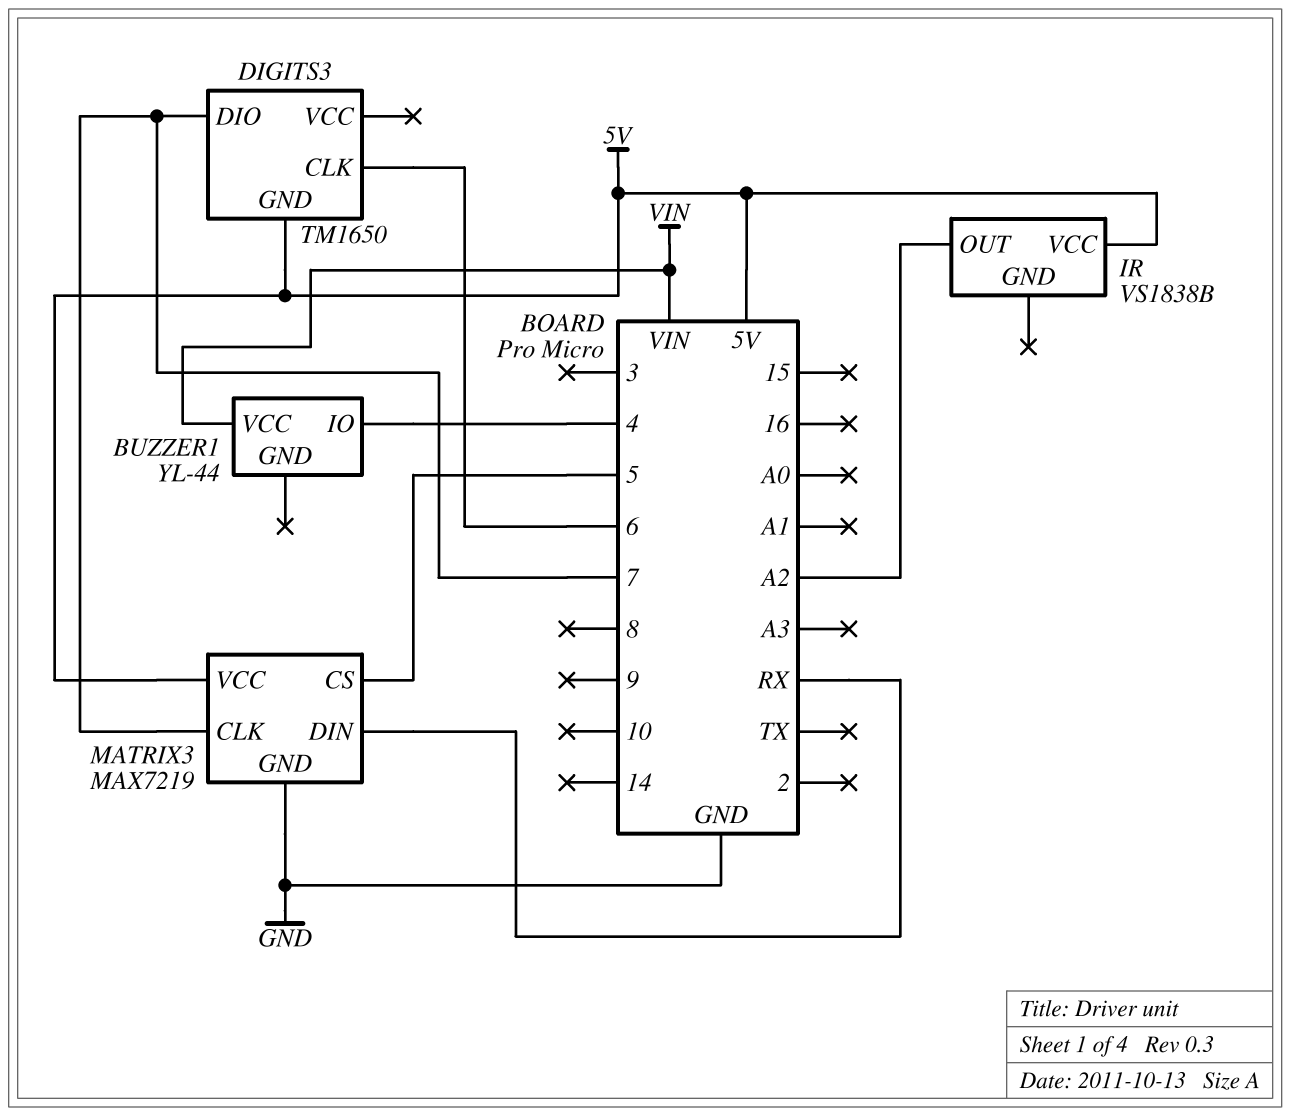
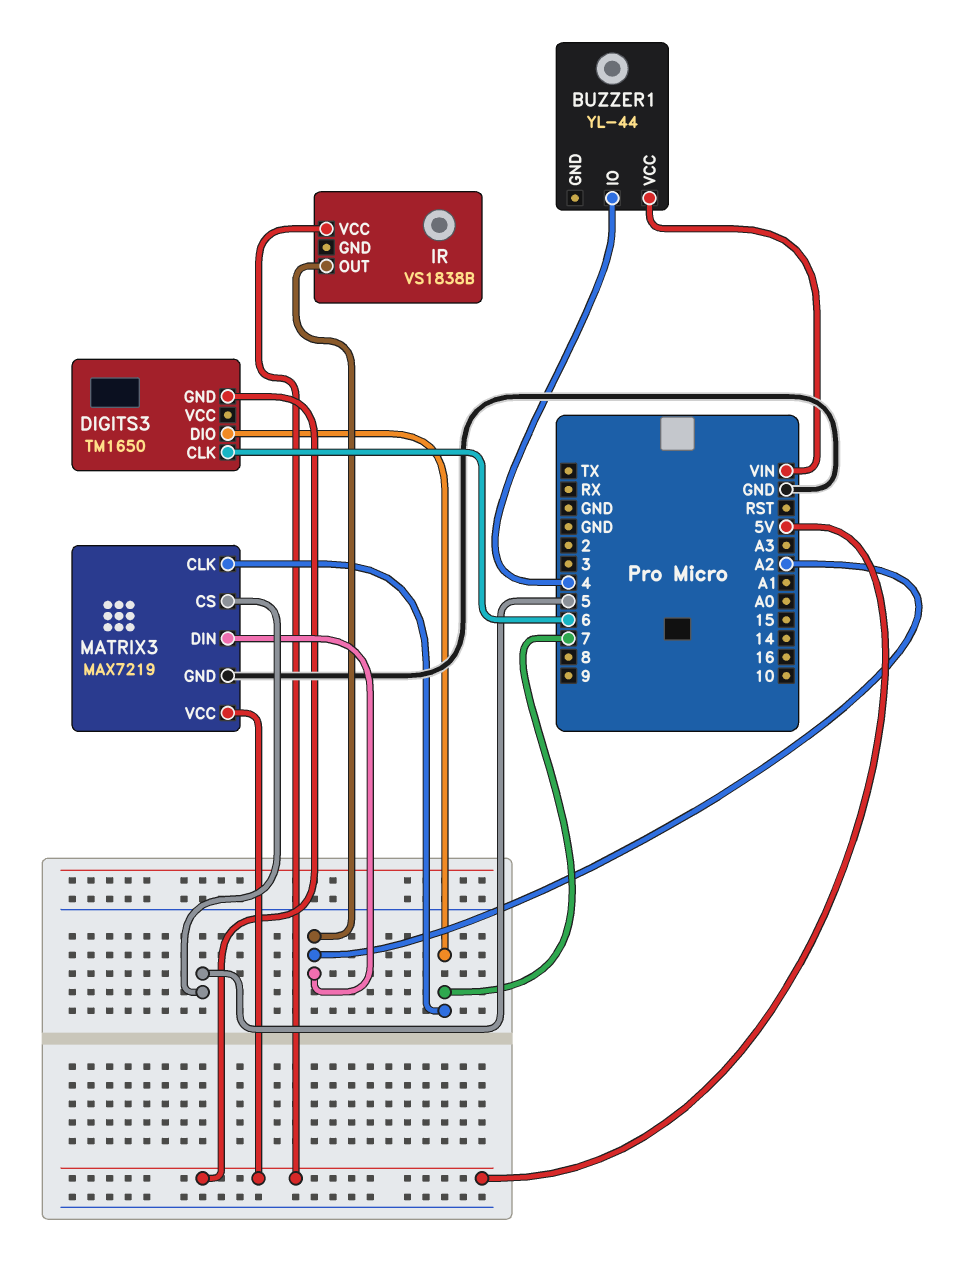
MATRIX3 pin DIN: RX -> A2

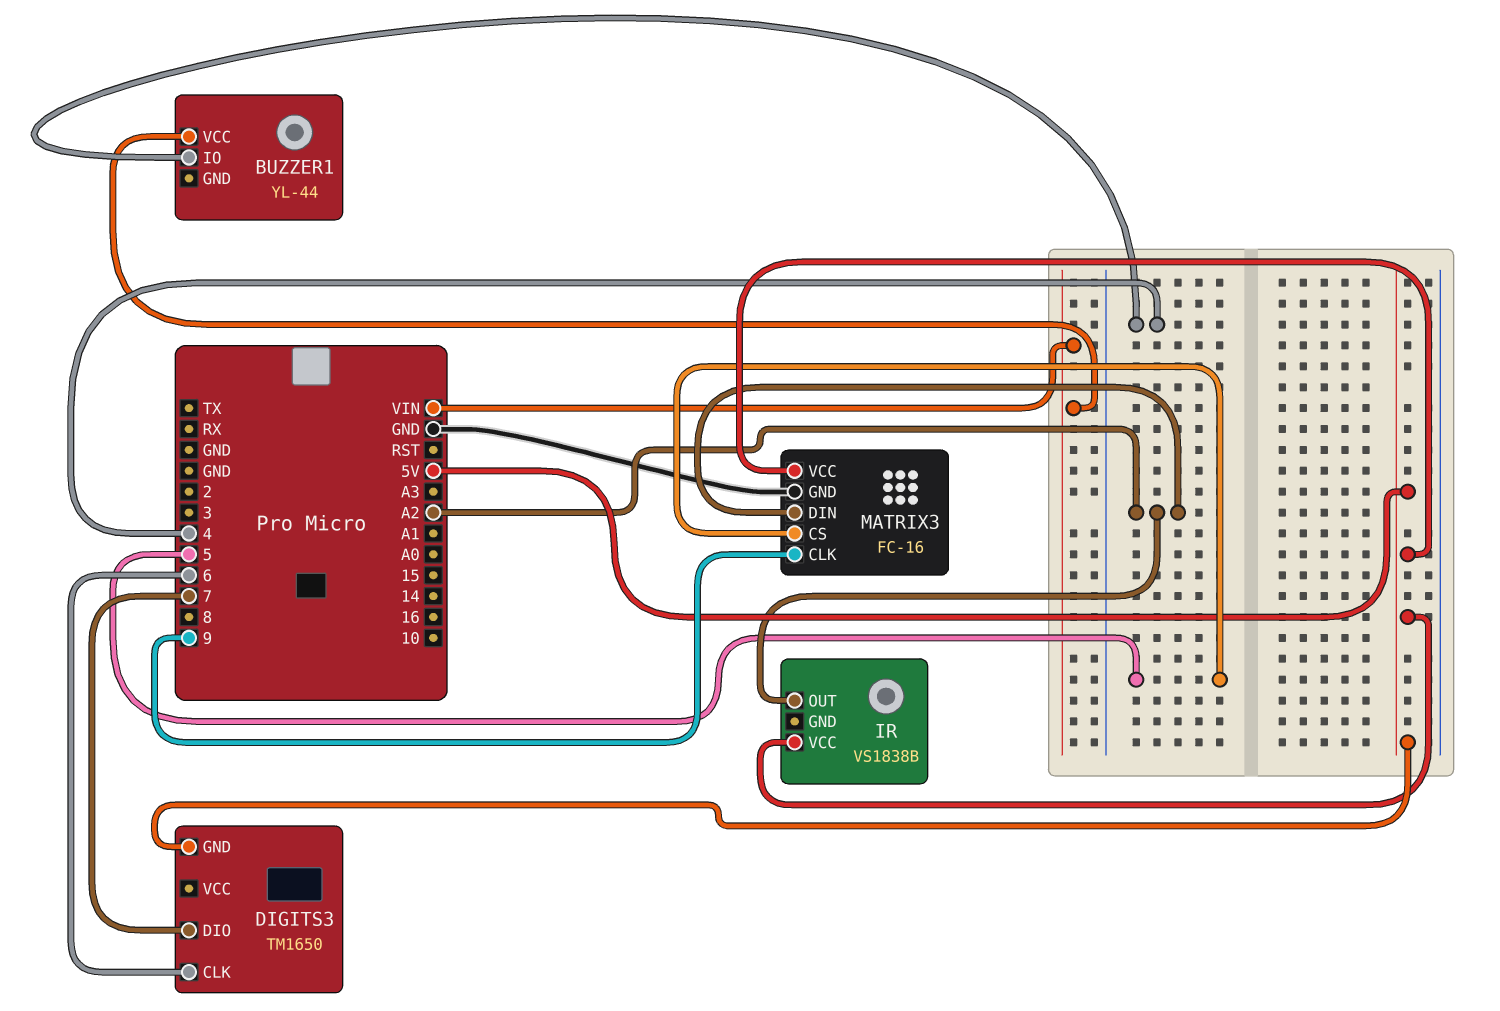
MATRIX3: MAX7219 -> FC-16
MATRIX3 pin CLK: 7 -> 9

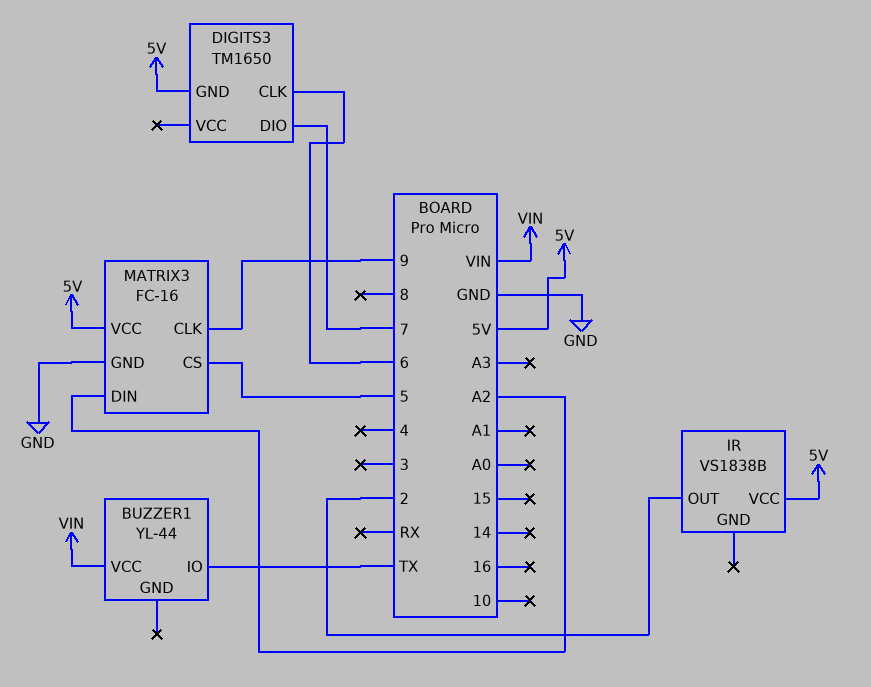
BUZZER1 pin IO: 4 -> TX
IR pin OUT: A2 -> 2

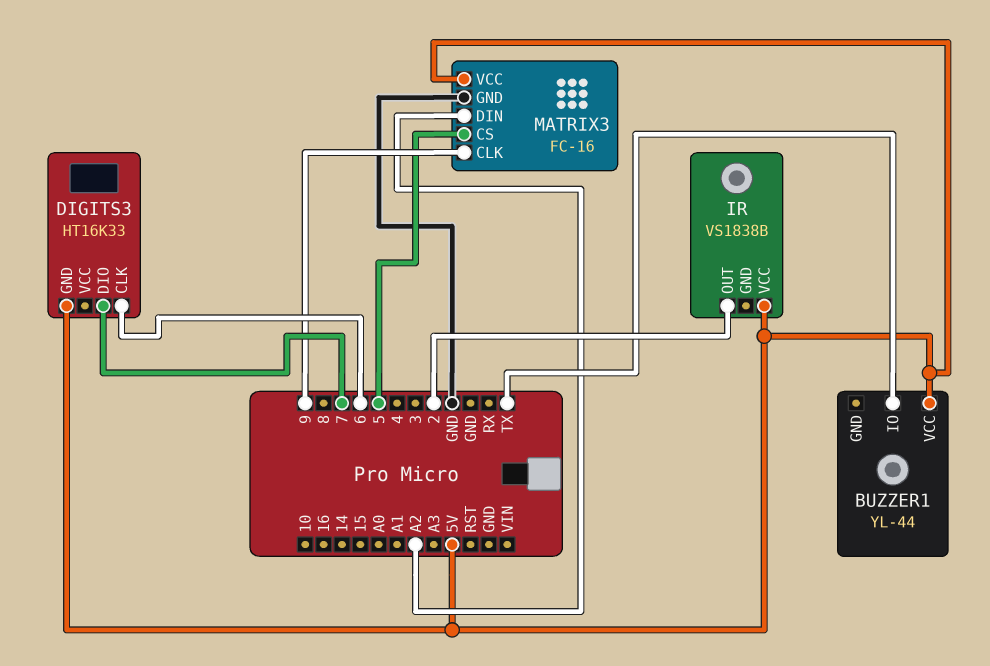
BUZZER1 pin VCC: VIN -> 5V
DIGITS3: TM1650 -> HT16K33

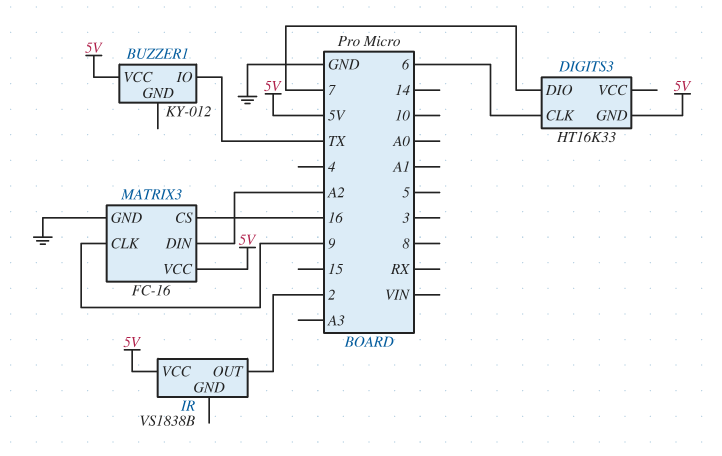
BUZZER1: YL-44 -> KY-012
MATRIX3 pin CS: 5 -> 16

